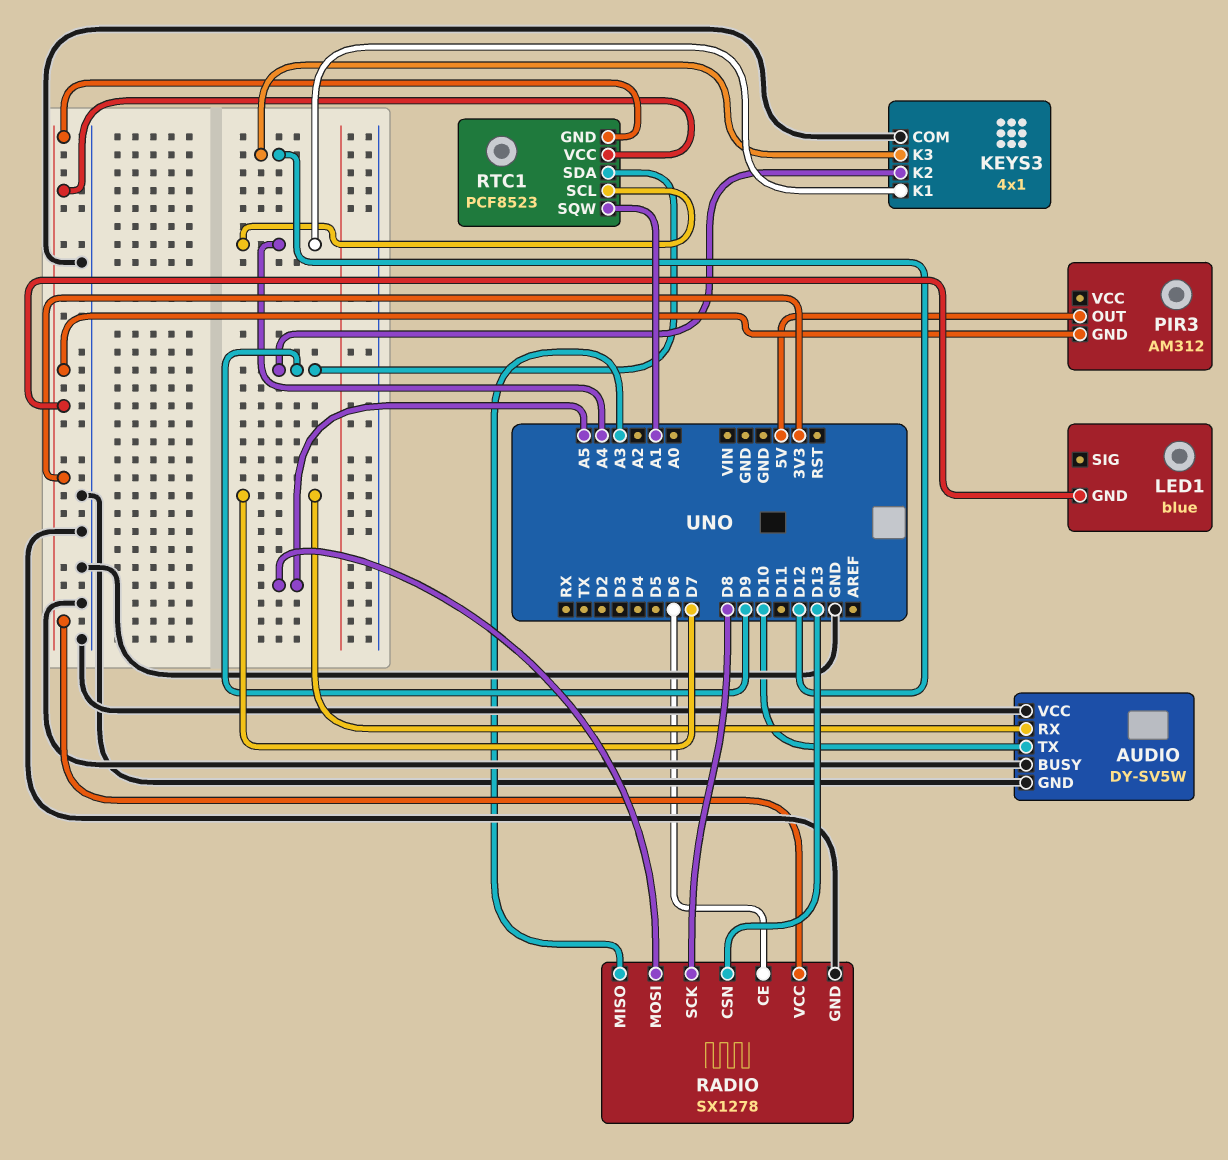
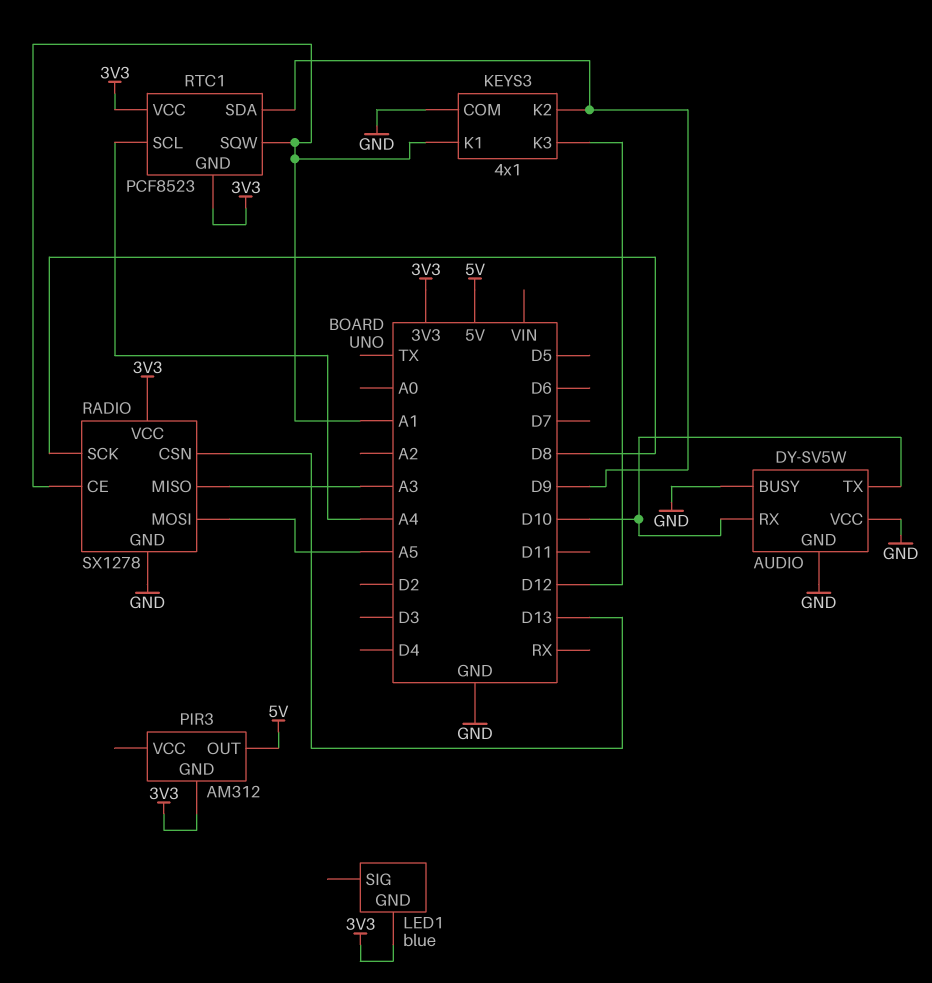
AUDIO pin RX: D7 -> D10
KEYS3 pin K1: A4 -> A1
RADIO pin CE: D6 -> A1

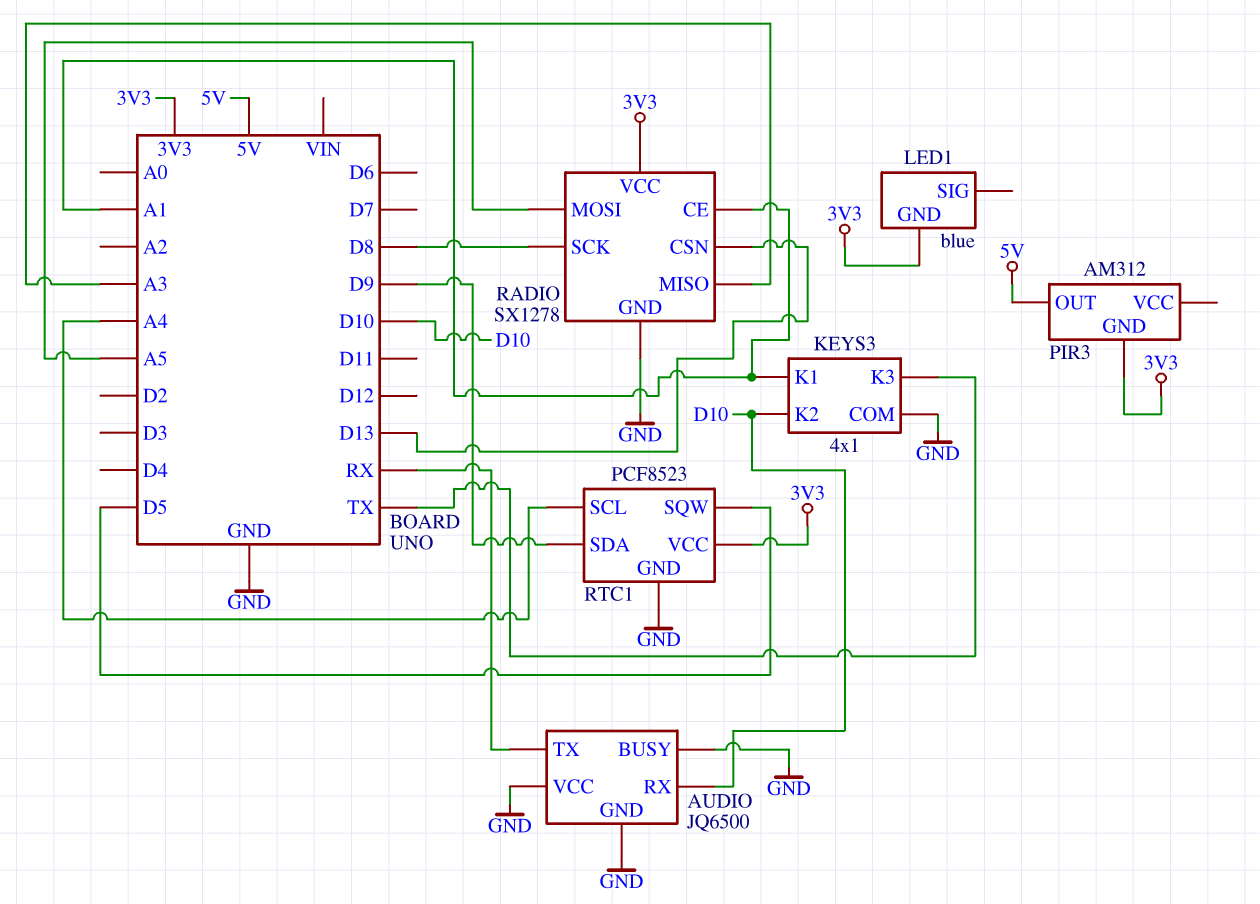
AUDIO: DY-SV5W -> JQ6500
AUDIO pin TX: D10 -> RX
KEYS3 pin K2: D9 -> D10
KEYS3 pin K3: D12 -> TX
RTC1 pin GND: 3V3 -> GND
RTC1 pin SQW: A1 -> D5

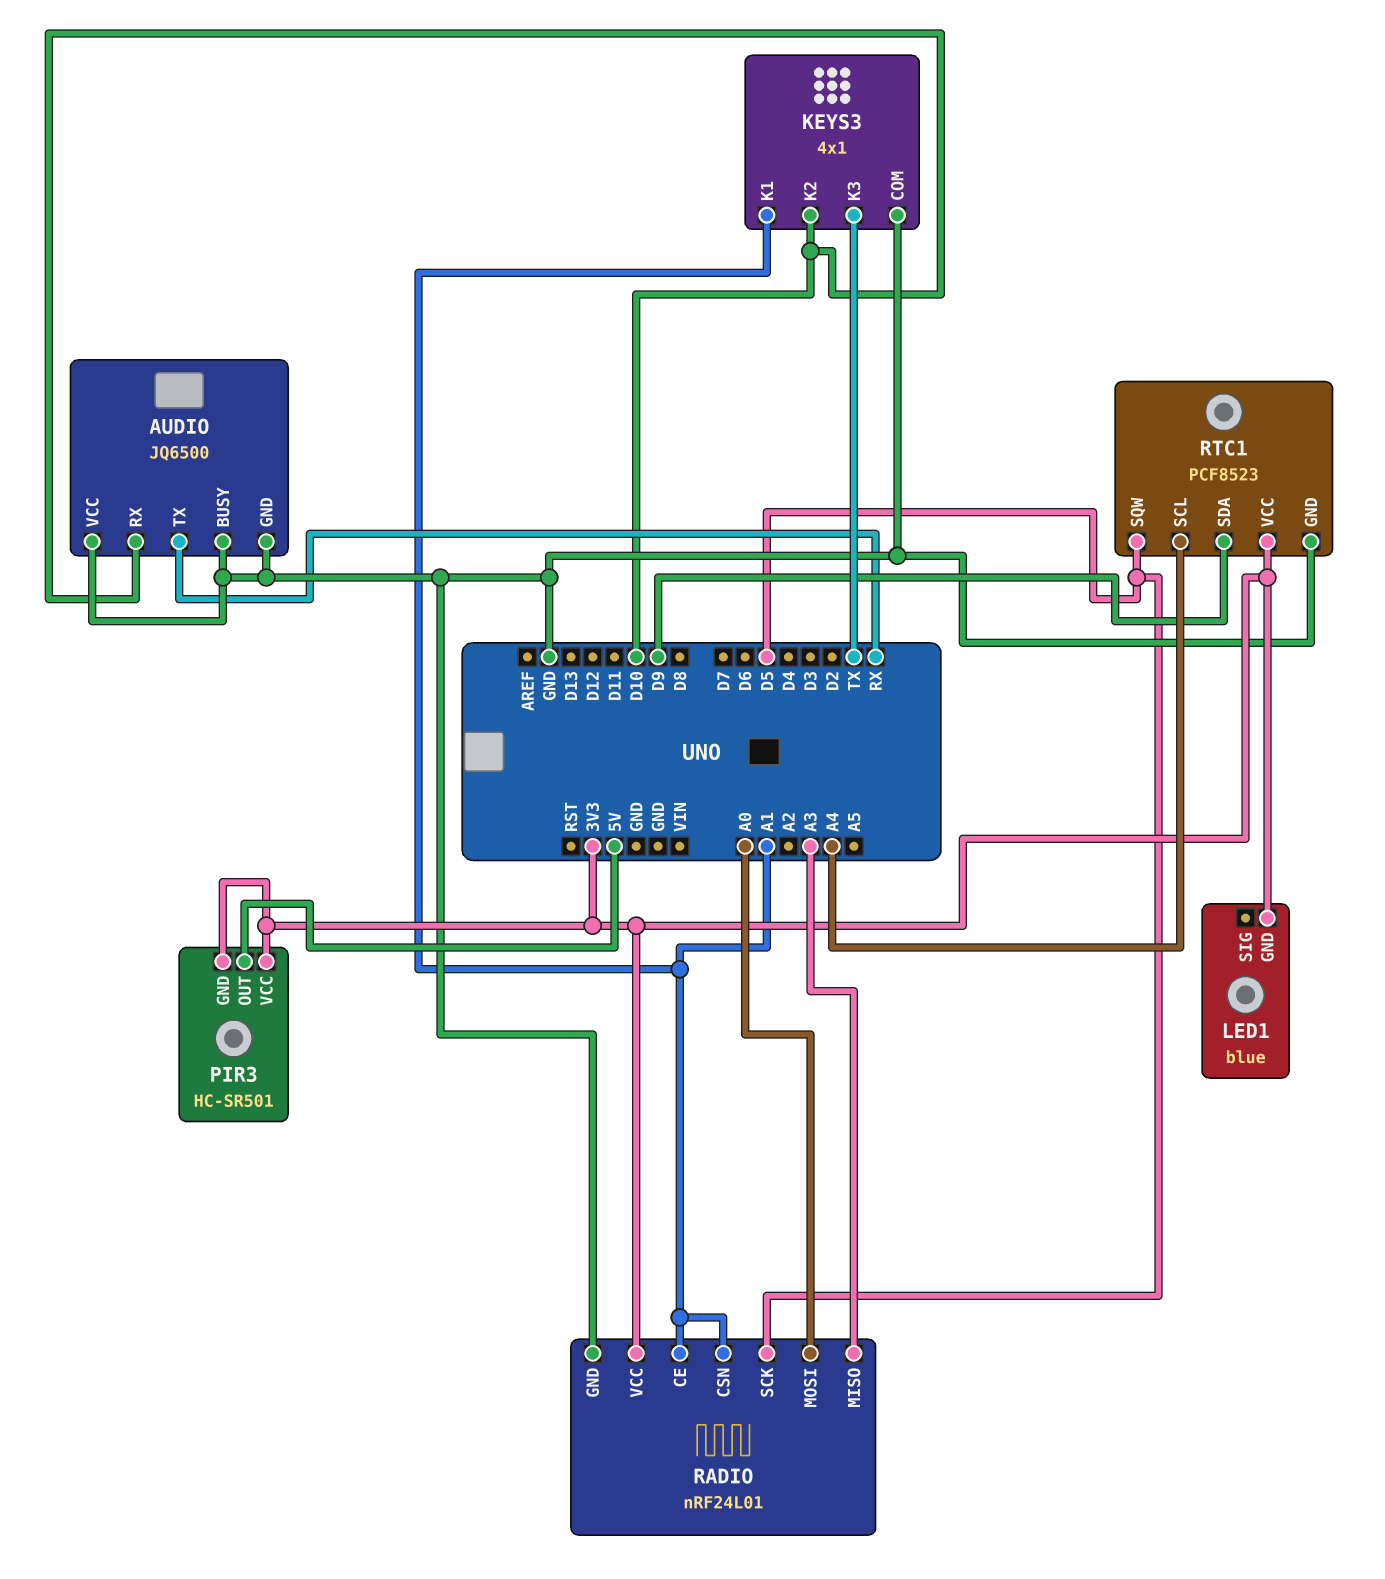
PIR3: AM312 -> HC-SR501
PIR3 pin VCC: none -> 3V3
RADIO: SX1278 -> nRF24L01
RADIO pin CSN: D13 -> A1
RADIO pin MOSI: A5 -> A0
RADIO pin SCK: D8 -> D5

